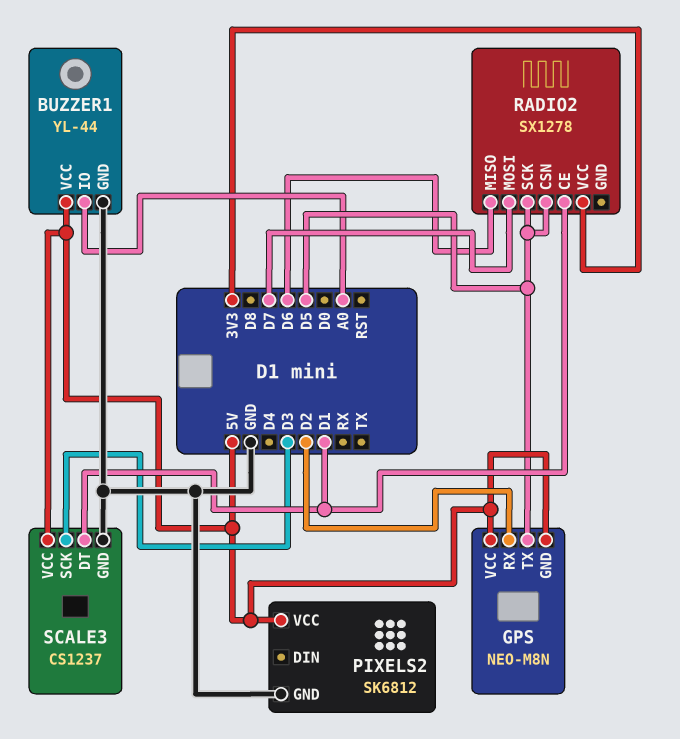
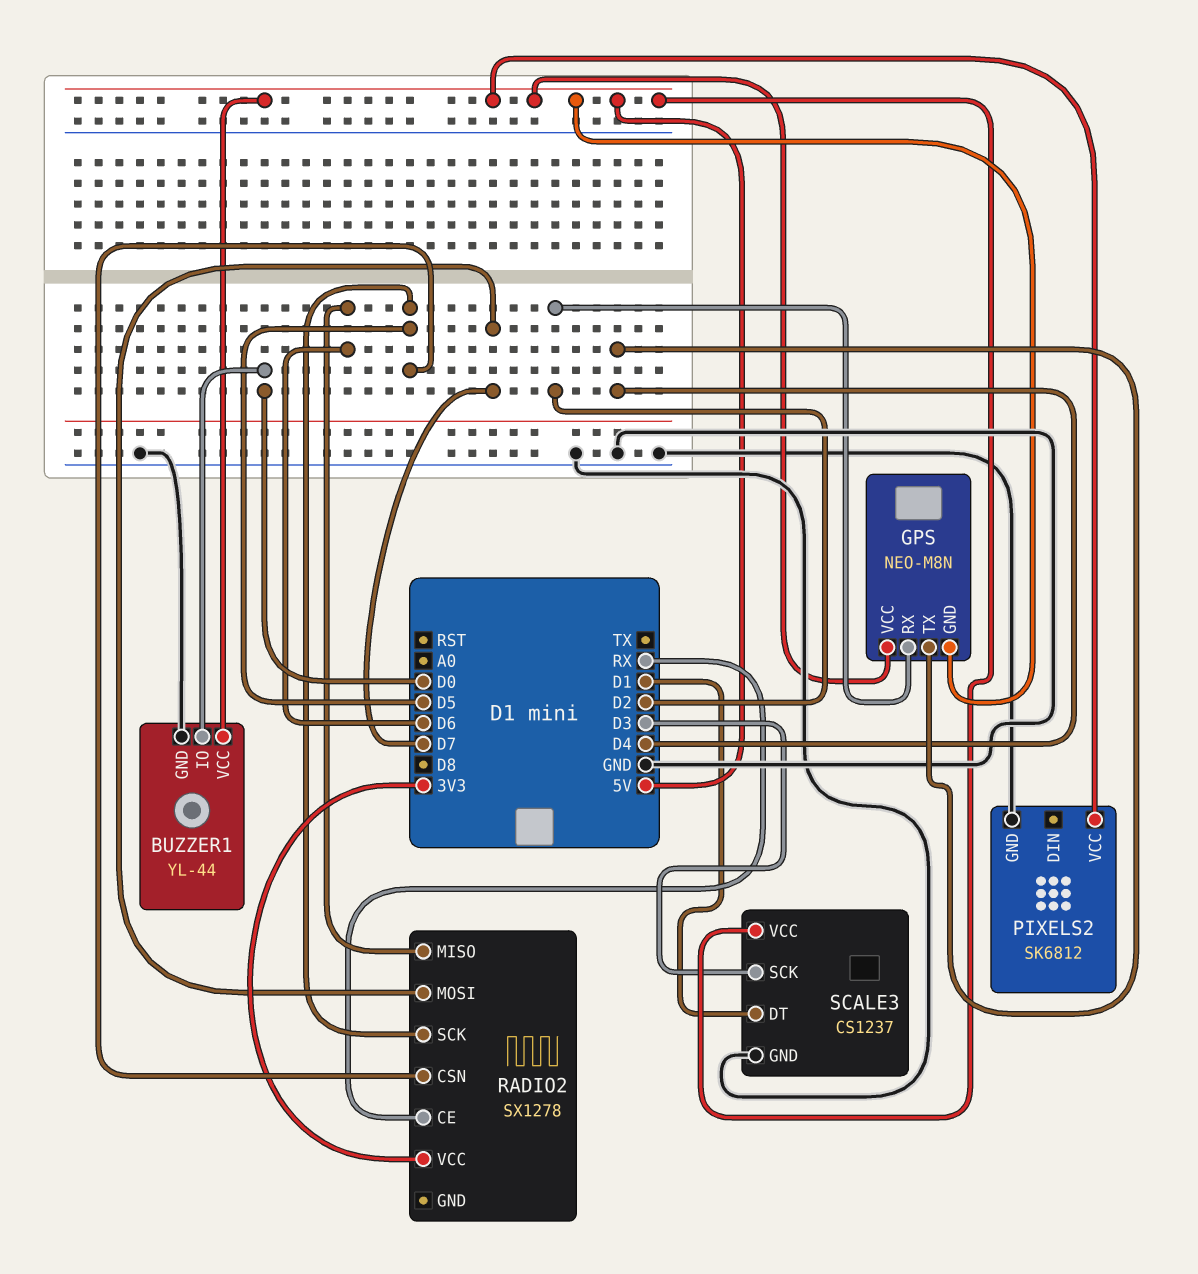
BUZZER1 pin IO: A0 -> D0
GPS pin TX: D5 -> D4
RADIO2 pin CE: D1 -> RX

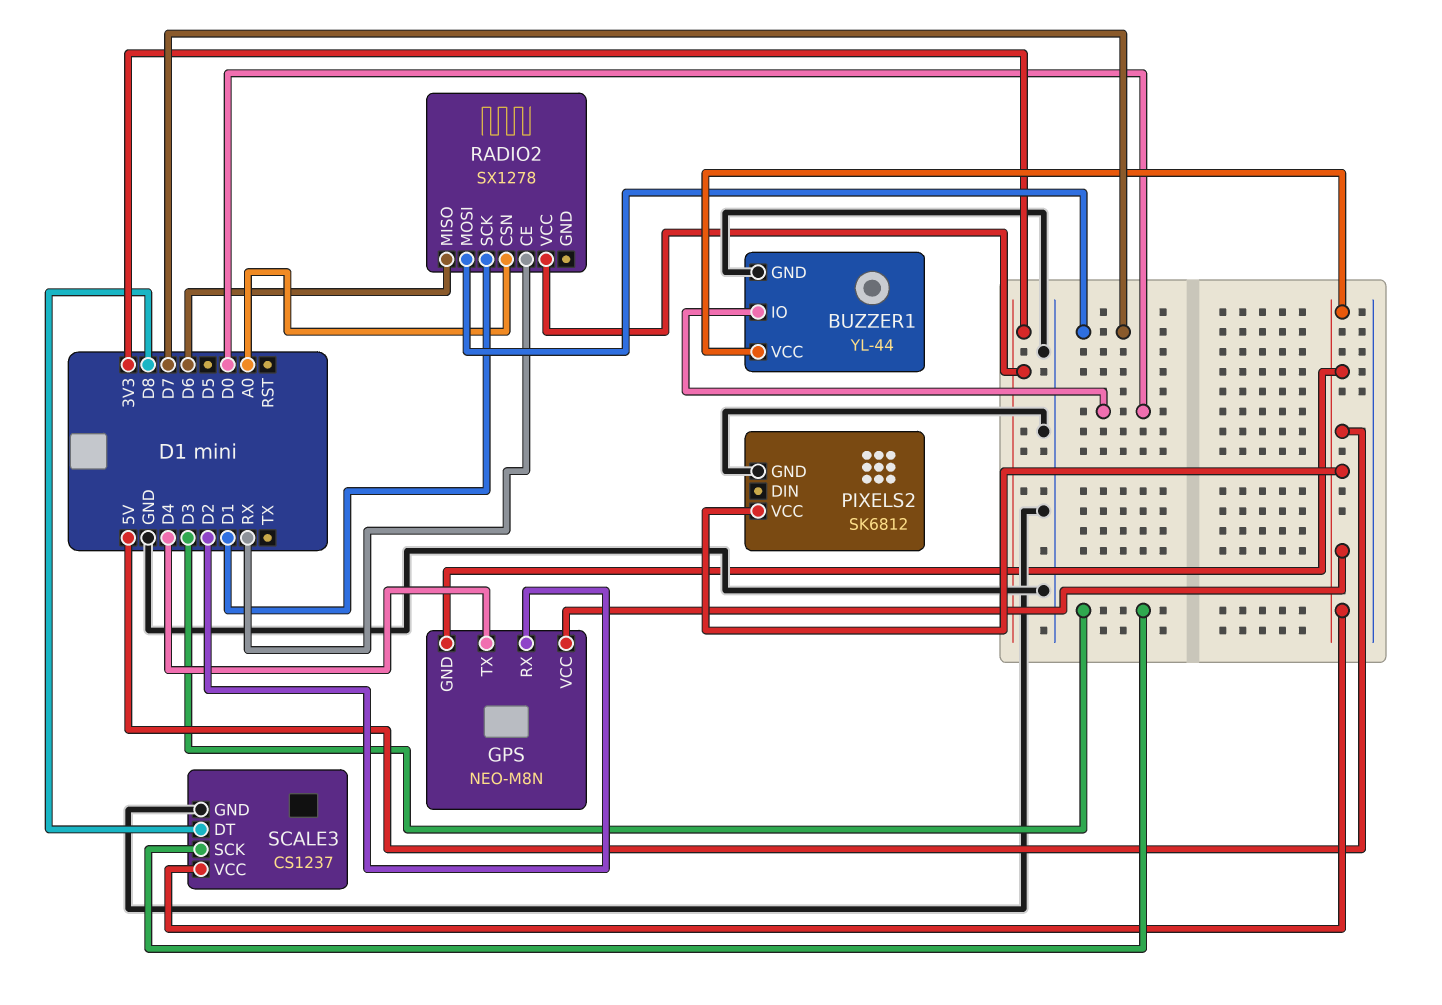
RADIO2 pin CSN: D5 -> A0
RADIO2 pin SCK: D5 -> D1
SCALE3 pin DT: D1 -> D8

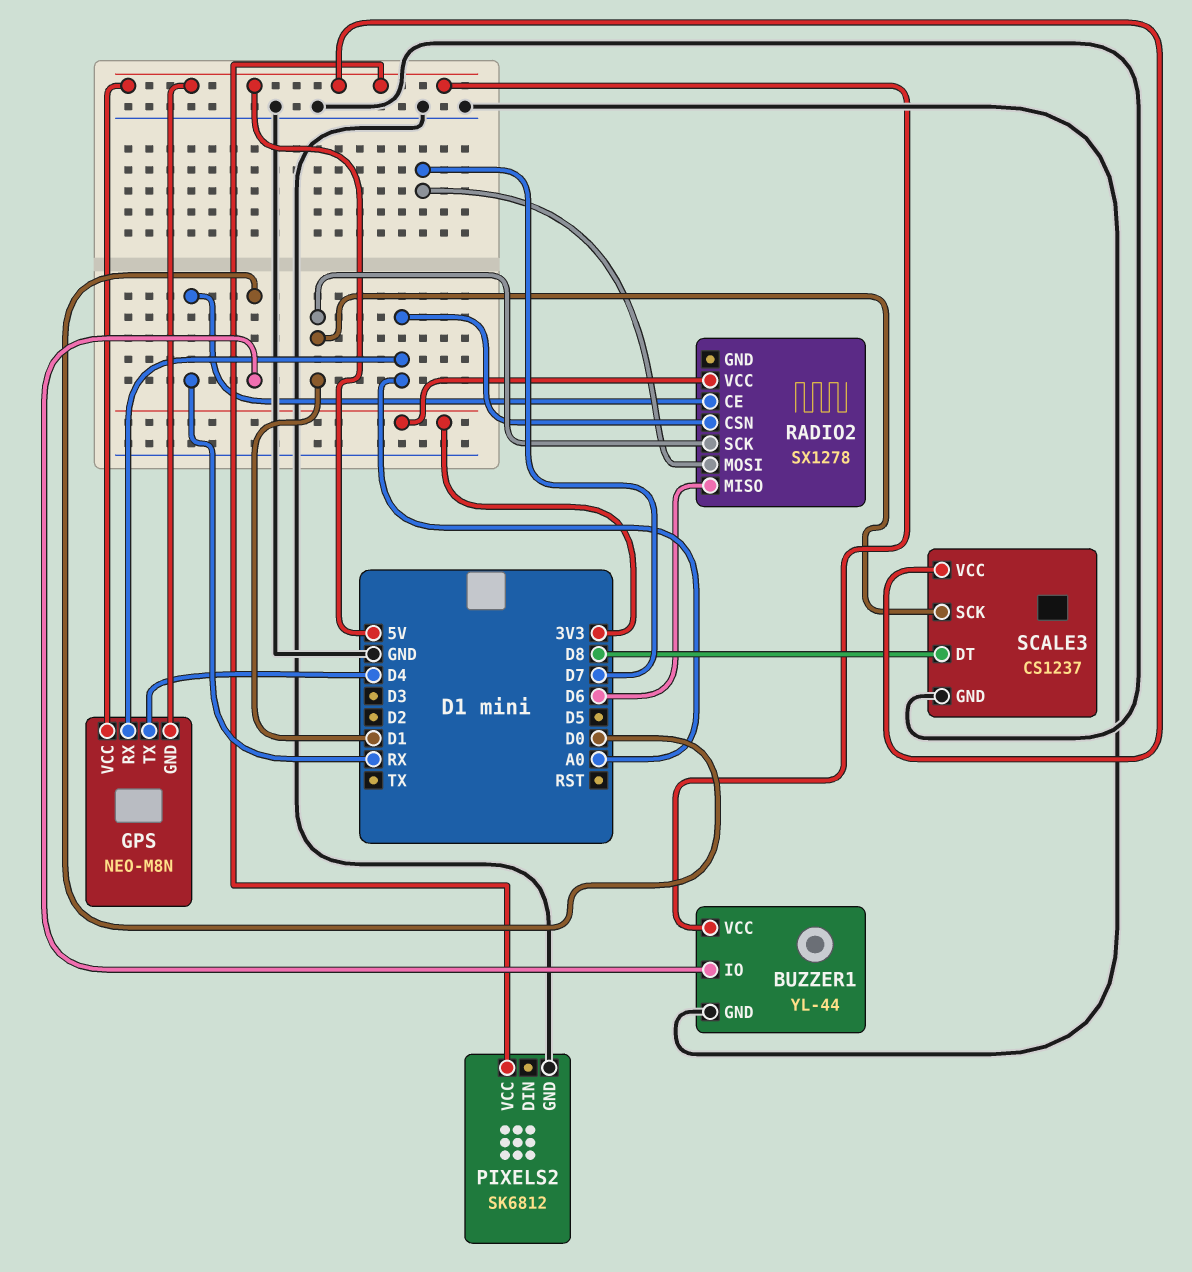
GPS pin RX: D2 -> A0
SCALE3 pin SCK: D3 -> D1

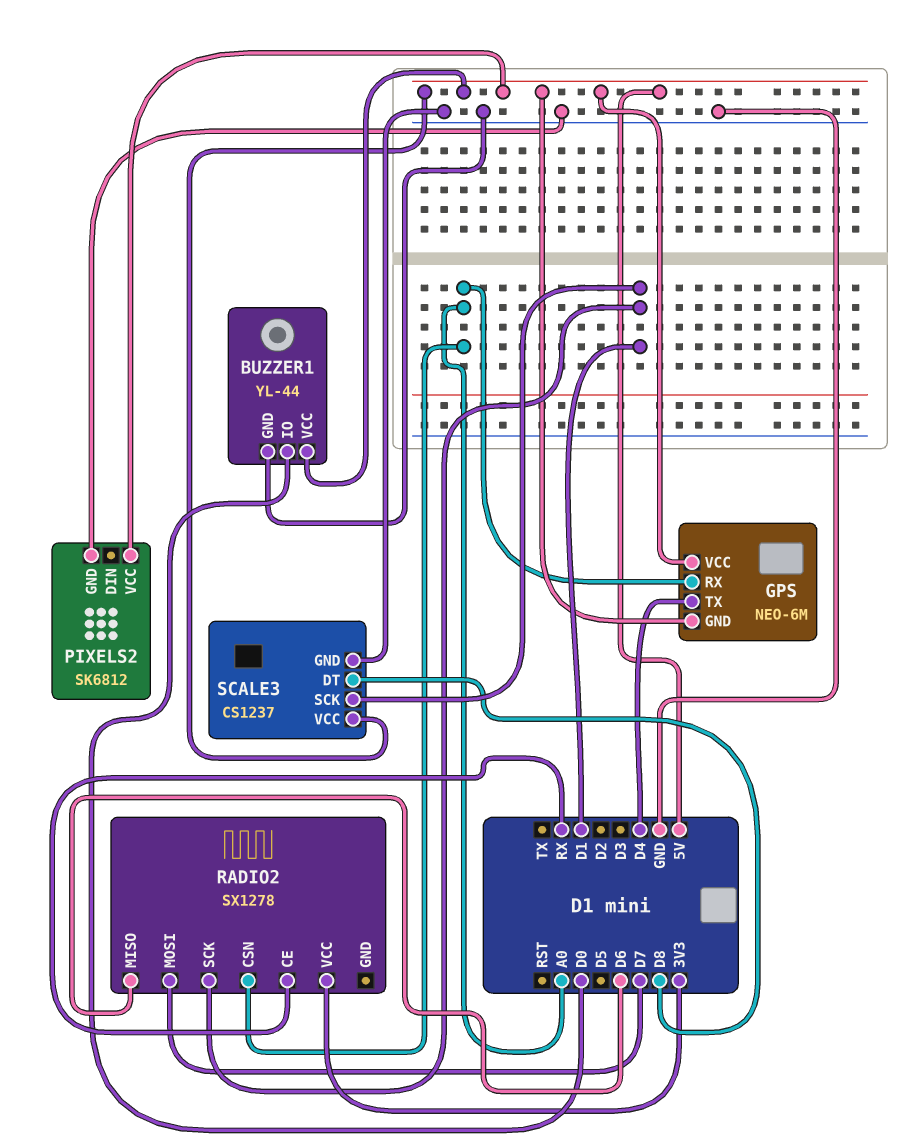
GPS: NEO-M8N -> NEO-6M

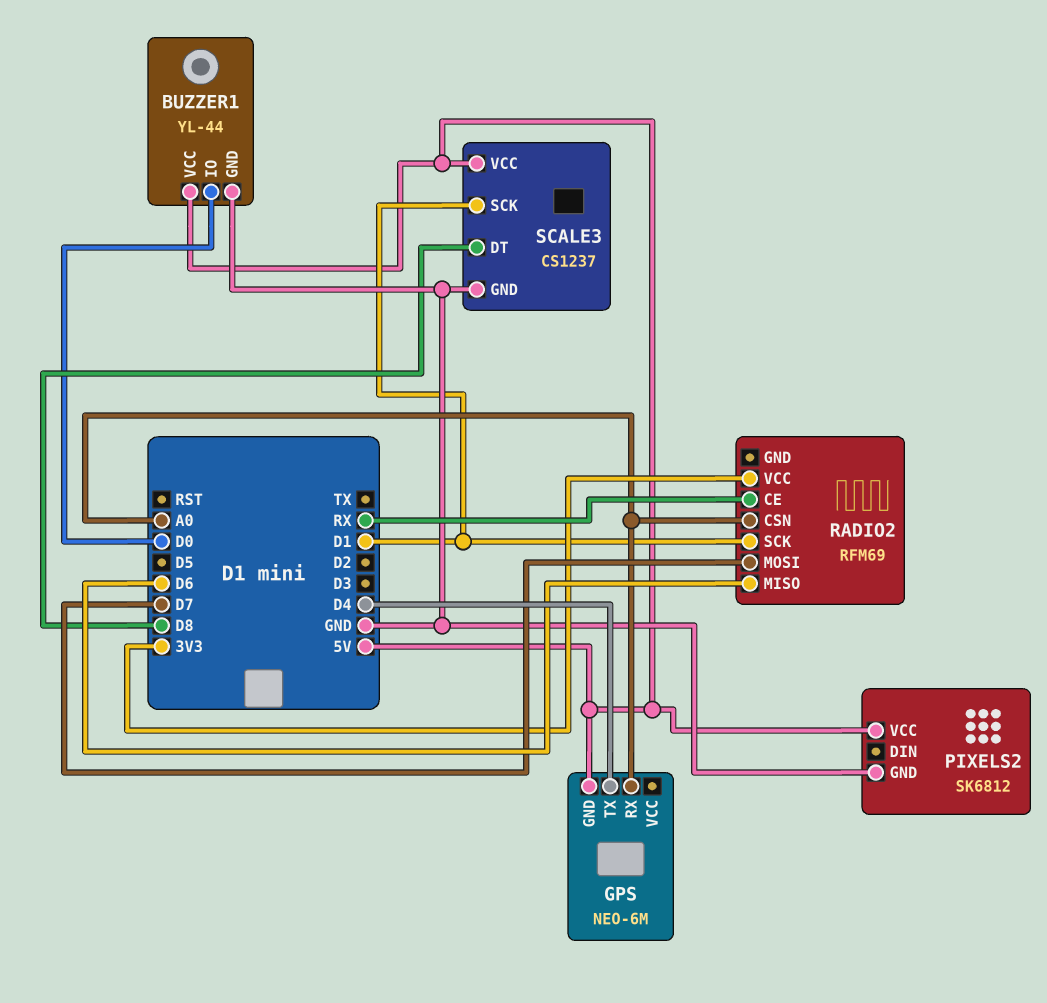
GPS pin VCC: 5V -> none
RADIO2: SX1278 -> RFM69

